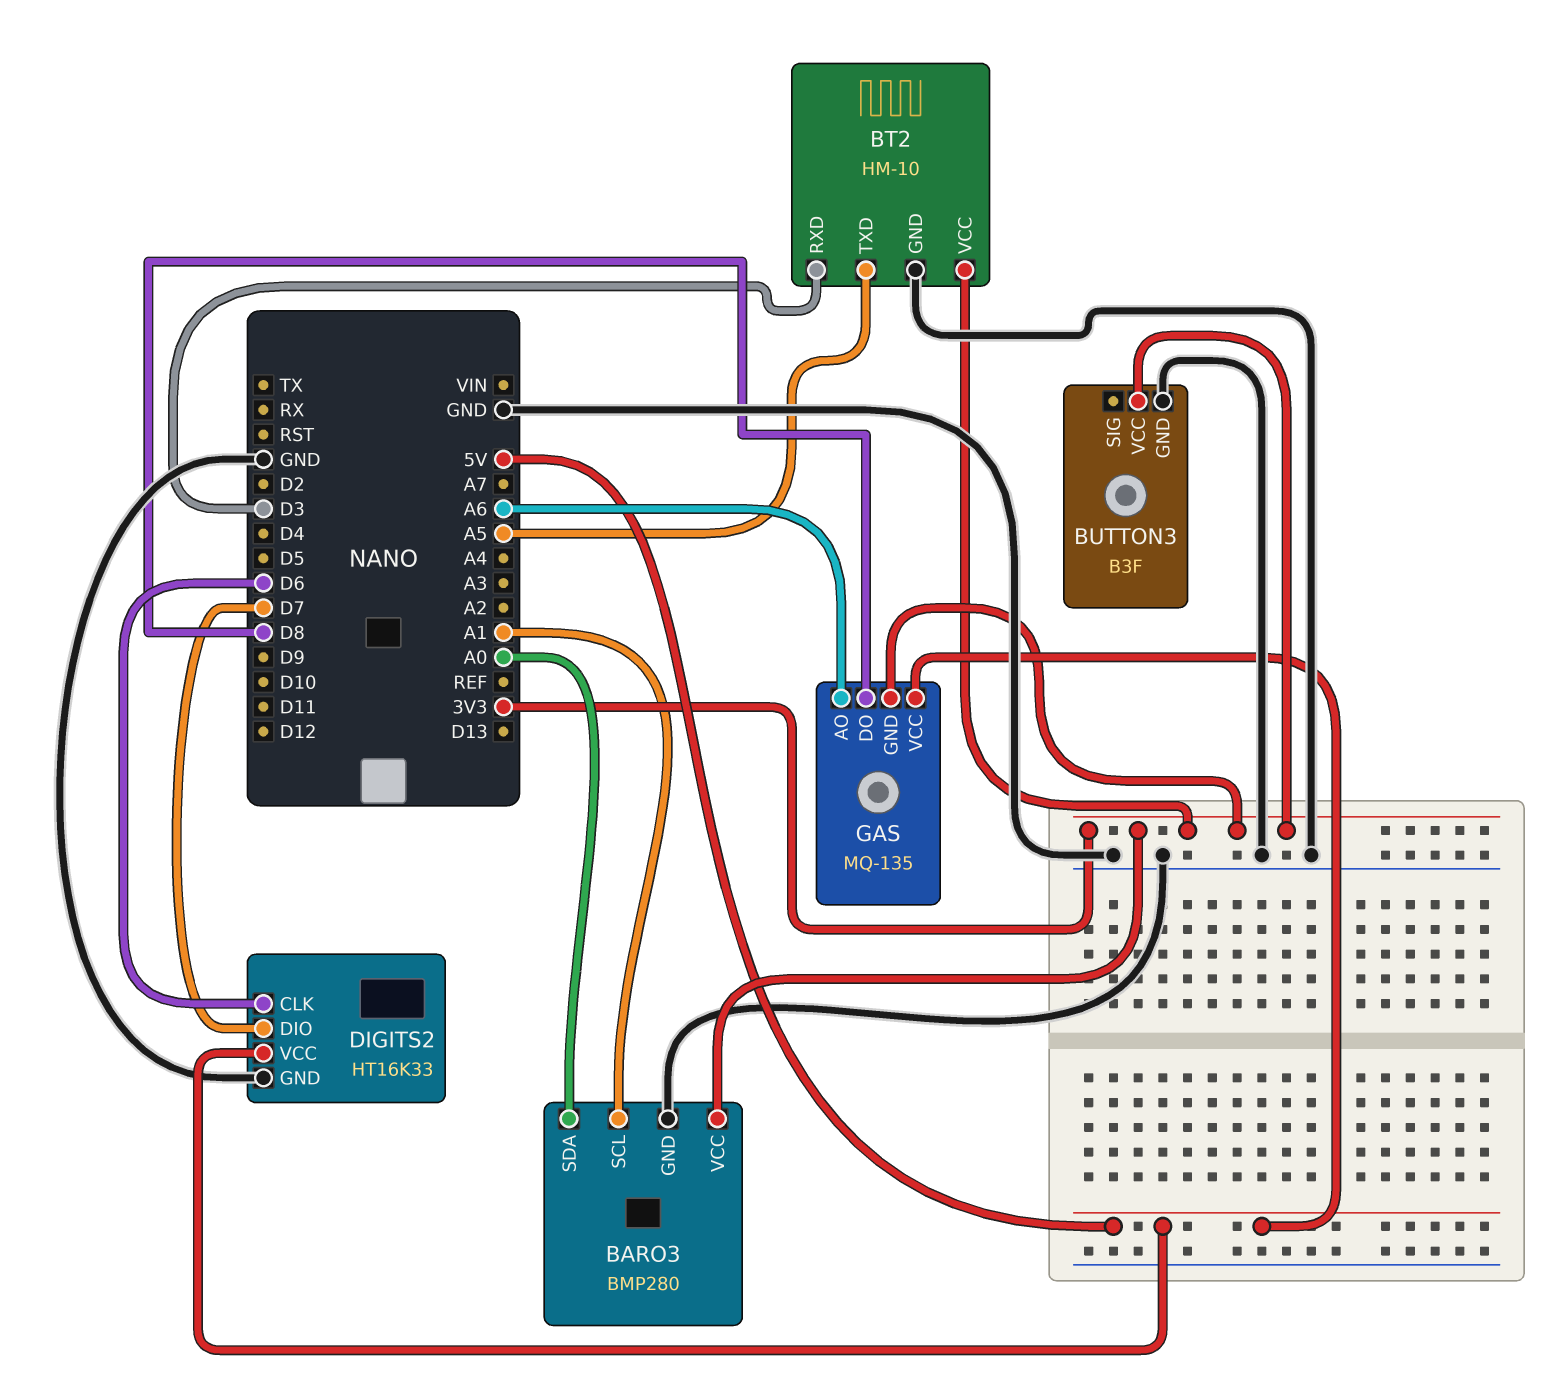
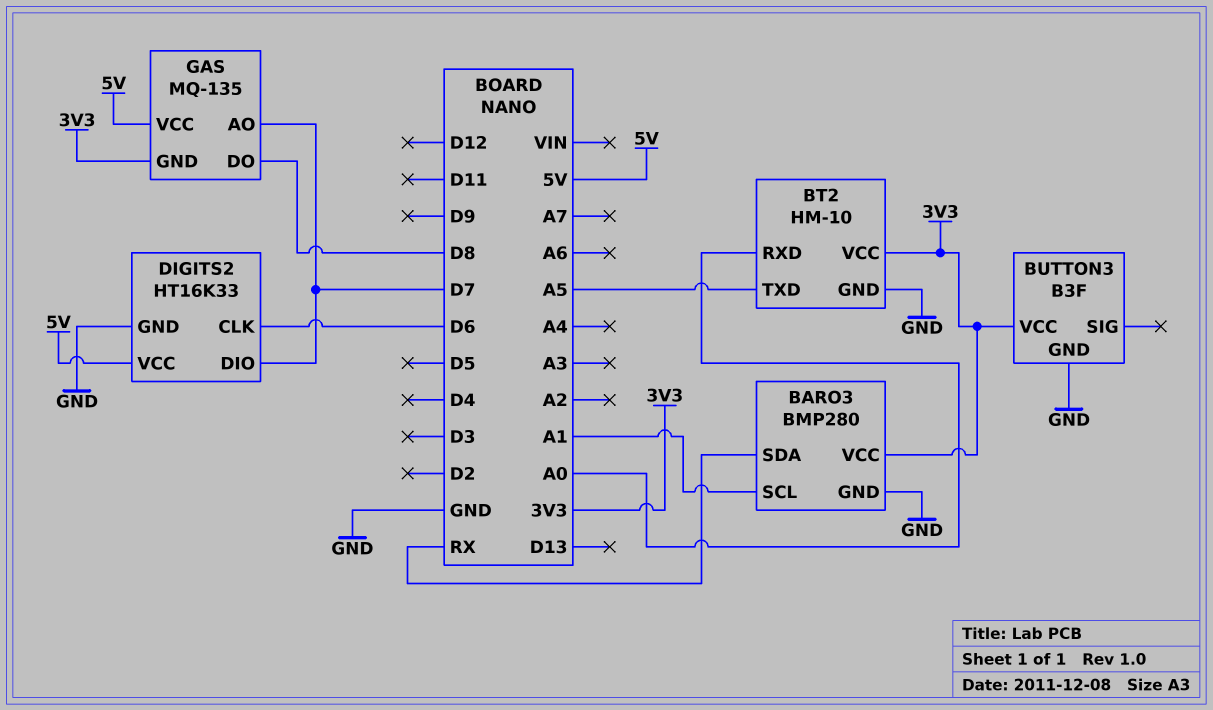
BARO3 pin SDA: A0 -> RX
BT2 pin RXD: D3 -> A0
GAS pin AO: A6 -> D7

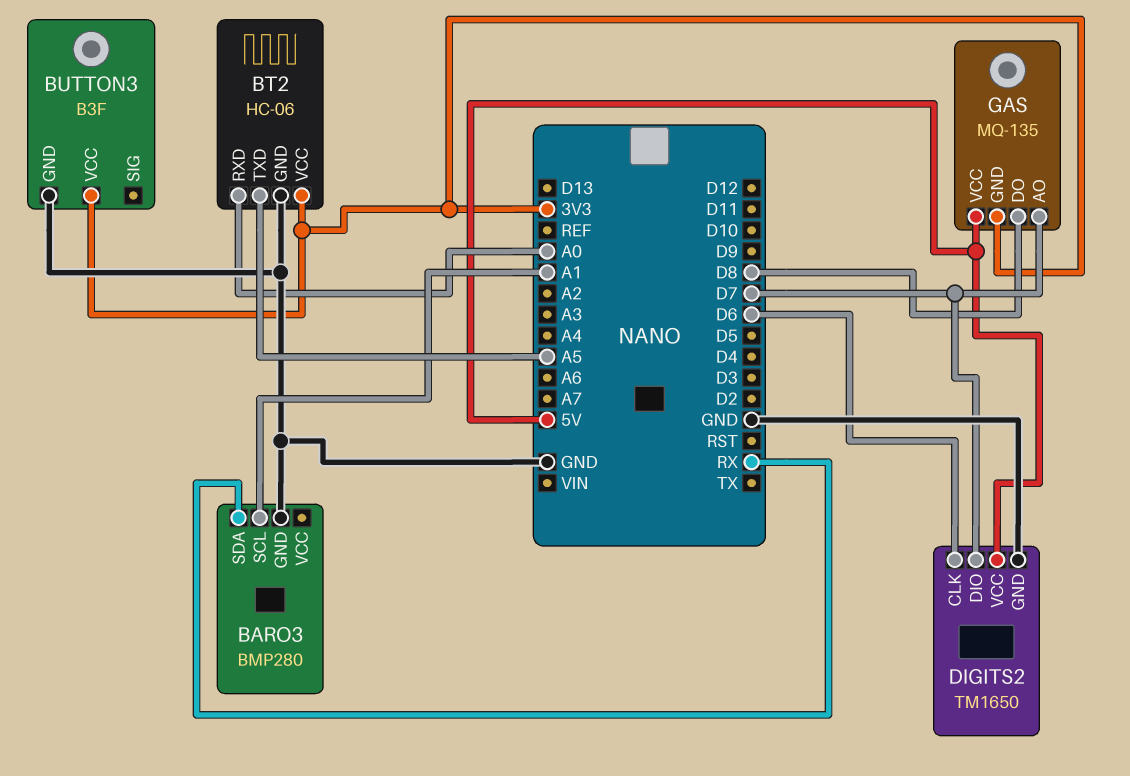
BARO3 pin VCC: 3V3 -> none
BT2: HM-10 -> HC-06
DIGITS2: HT16K33 -> TM1650

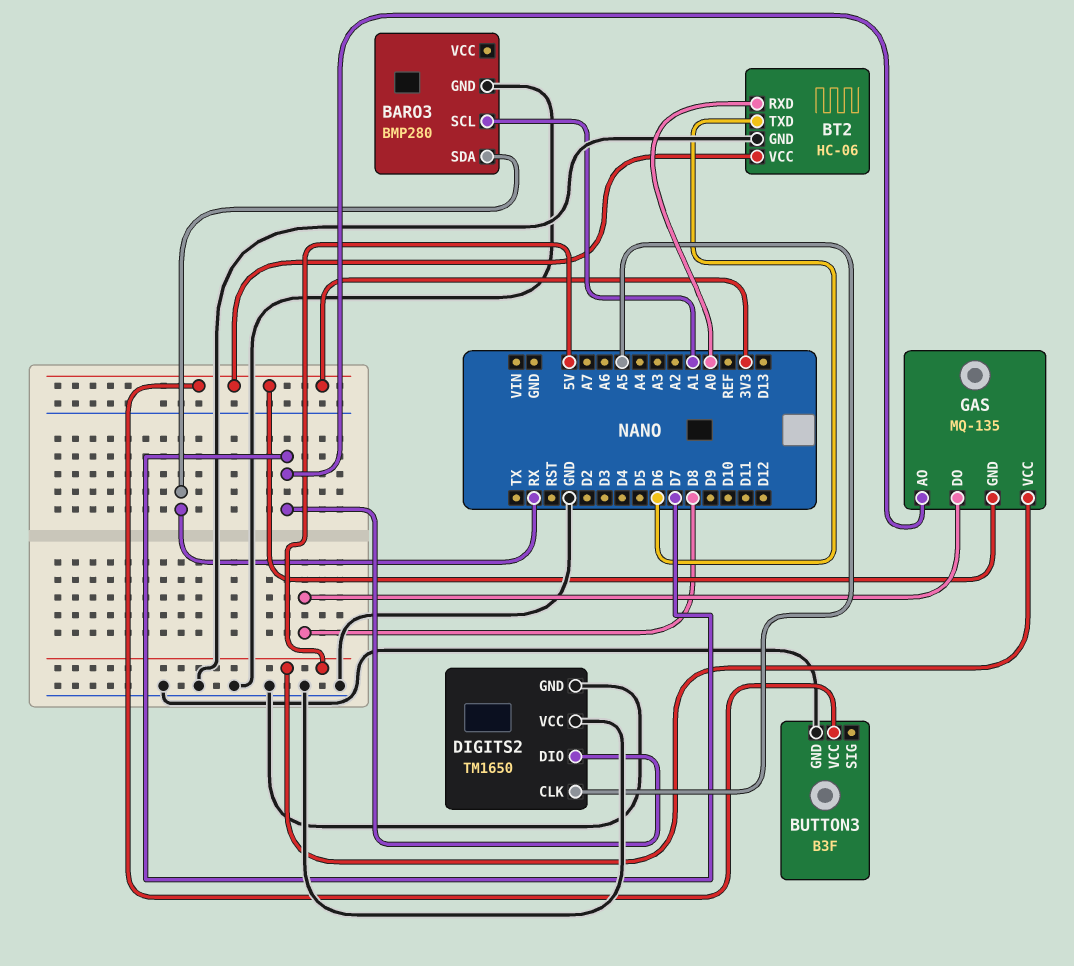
BT2 pin TXD: A5 -> D6
DIGITS2 pin CLK: D6 -> A5
DIGITS2 pin VCC: 5V -> GND

